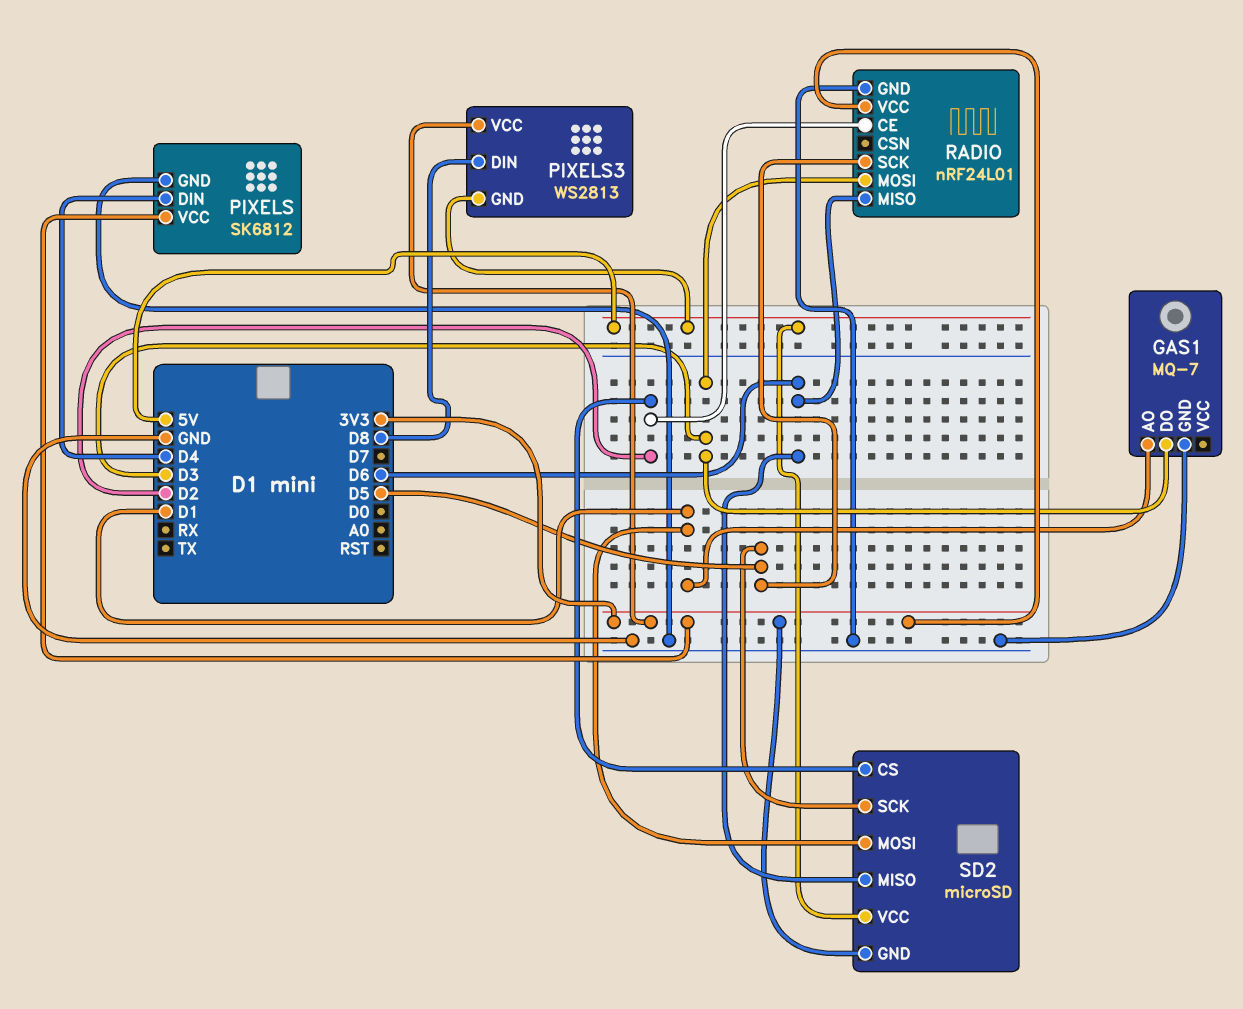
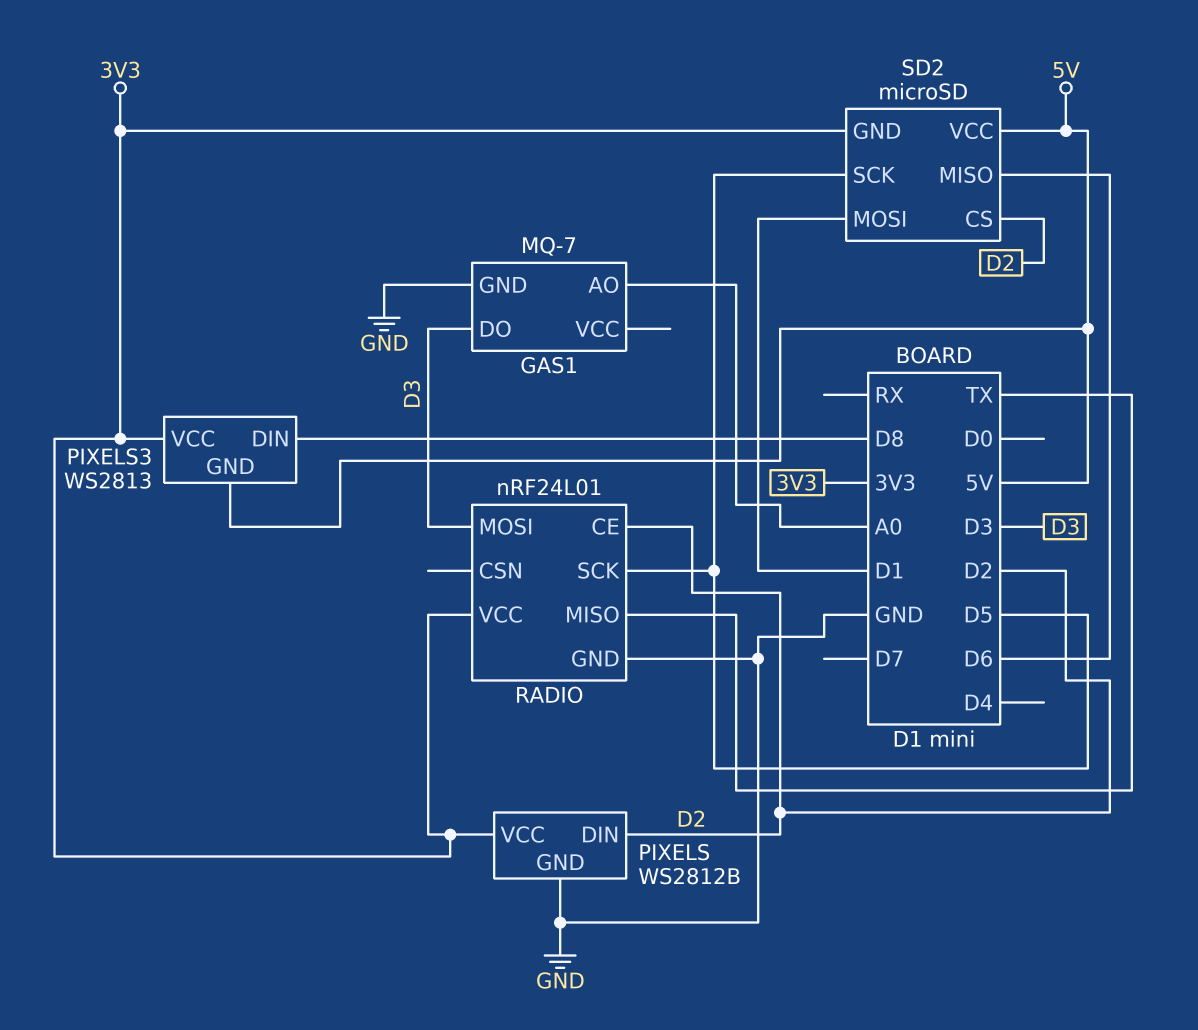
GAS1 pin AO: D1 -> A0
PIXELS: SK6812 -> WS2812B
PIXELS pin DIN: D4 -> D2
RADIO pin MISO: D6 -> TX

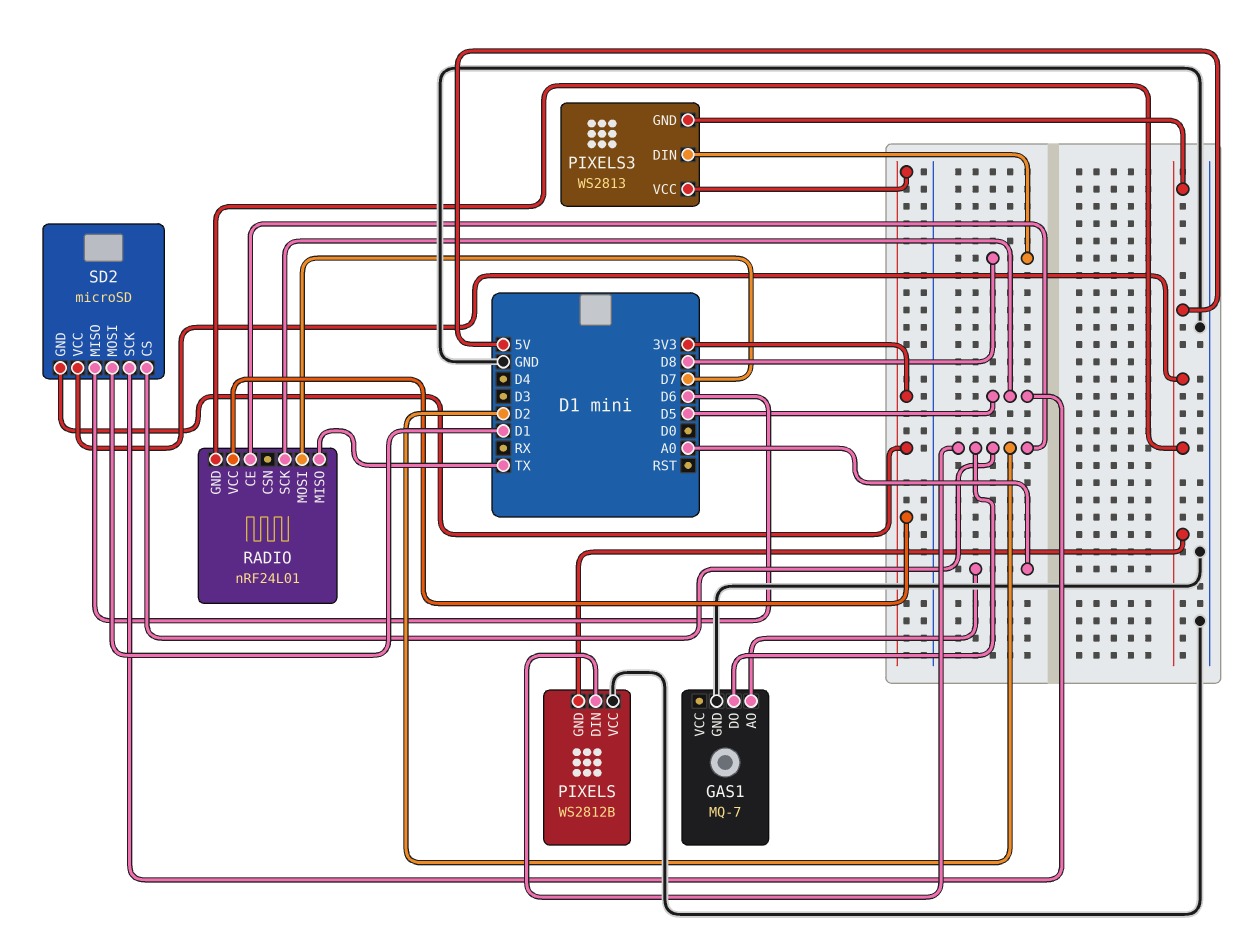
GAS1 pin DO: D3 -> D2
PIXELS pin GND: GND -> 5V
PIXELS pin VCC: 3V3 -> GND
RADIO pin GND: GND -> 5V
RADIO pin MOSI: D3 -> D7

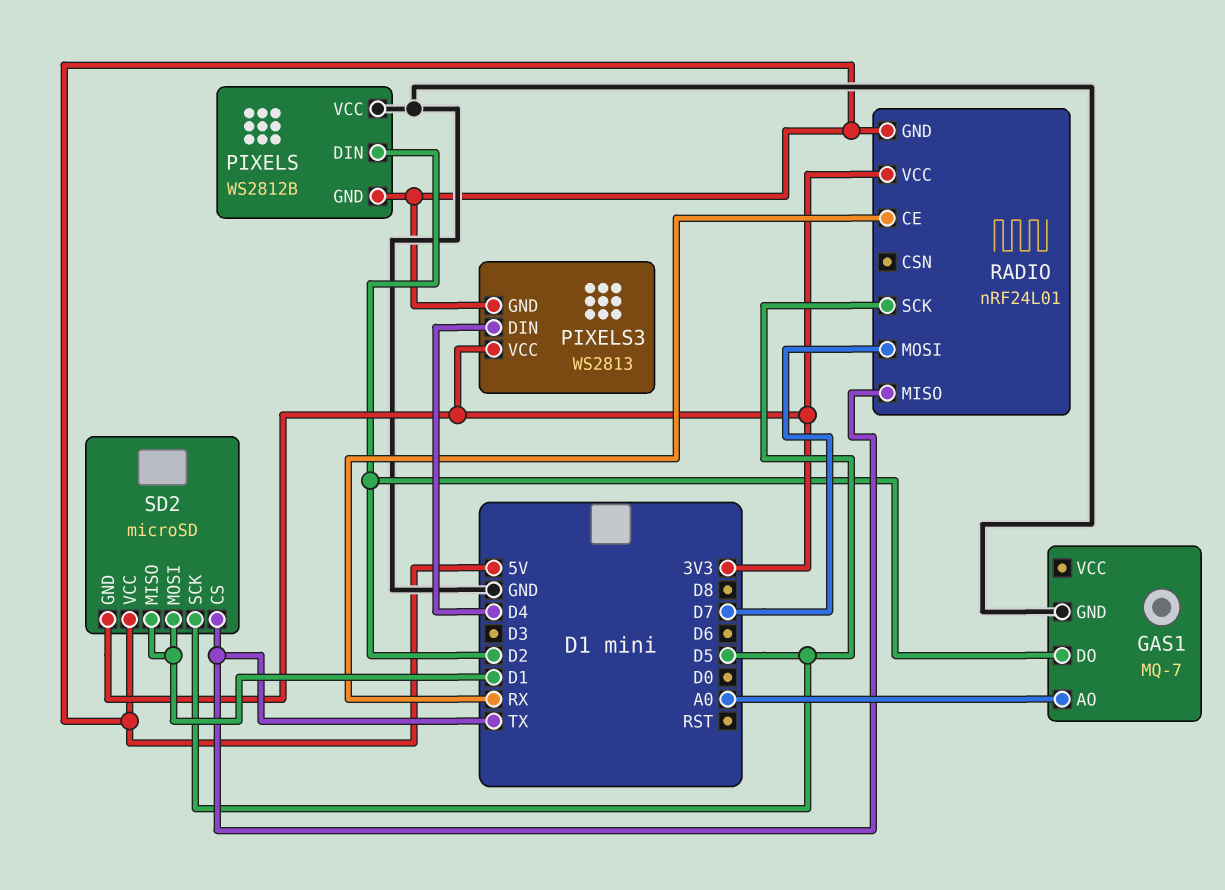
PIXELS3 pin DIN: D8 -> D4
RADIO pin CE: D2 -> RX
SD2 pin CS: D2 -> TX
SD2 pin MISO: D6 -> D1

